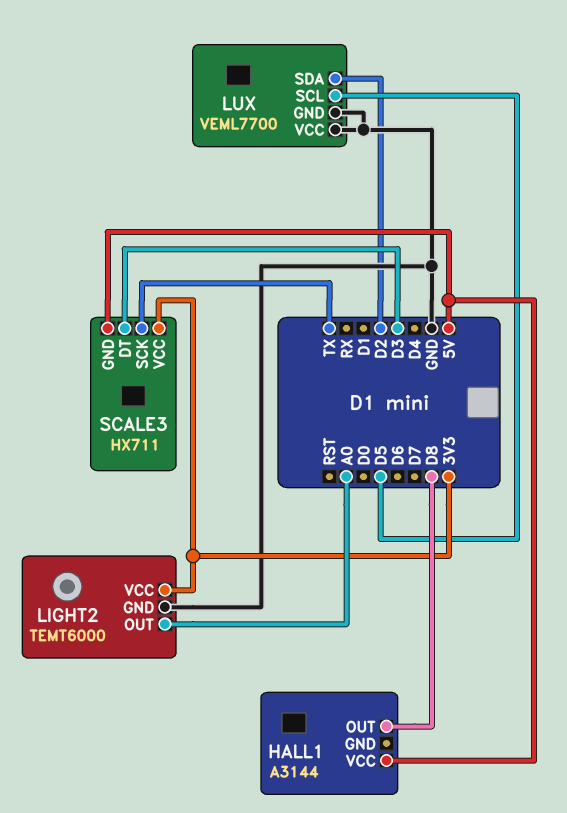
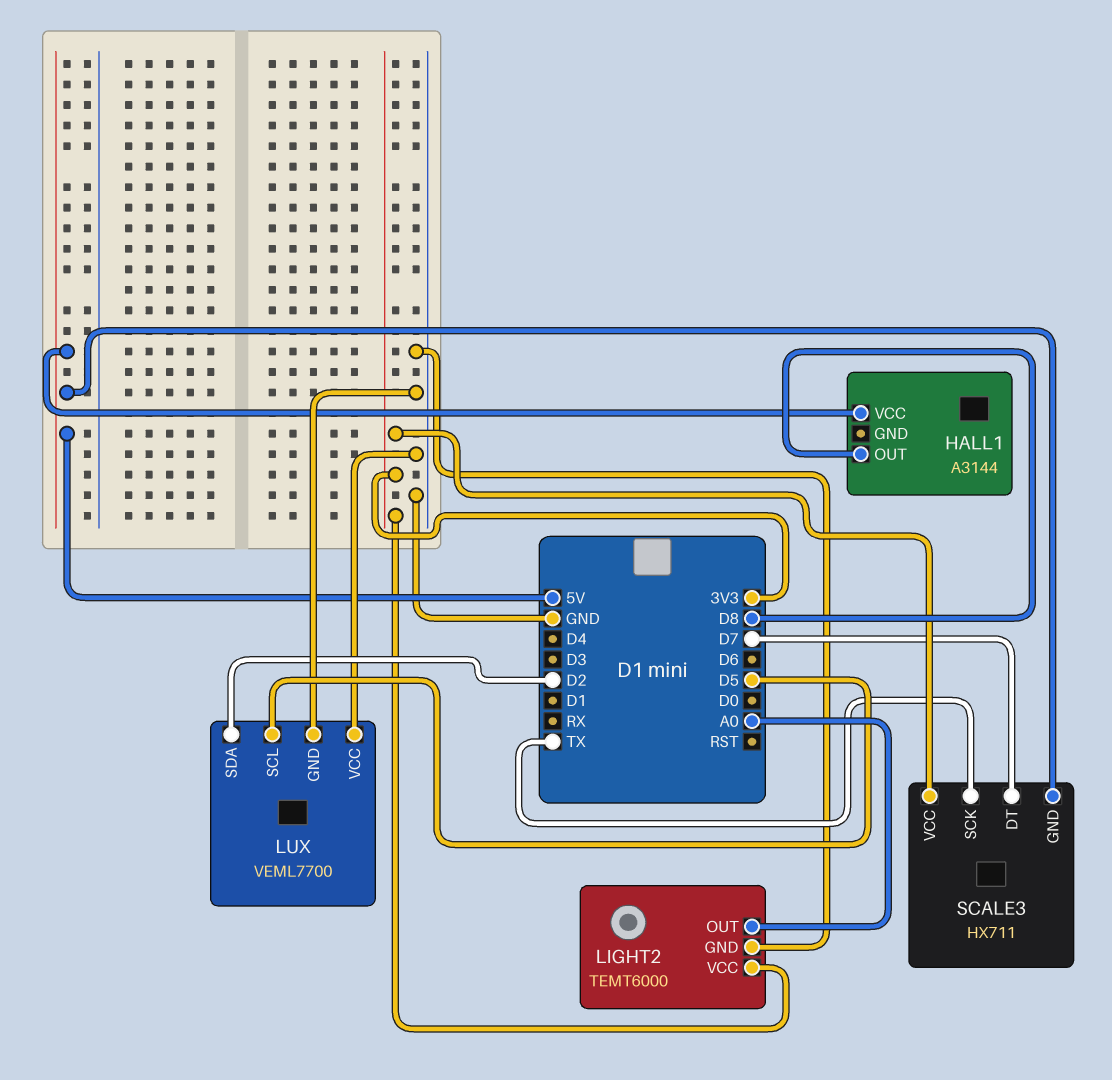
SCALE3 pin DT: D3 -> D7

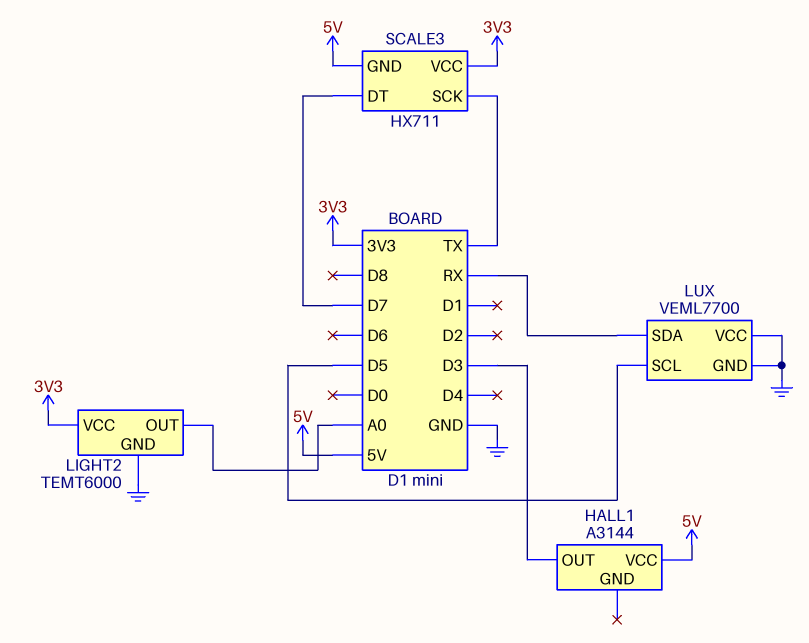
HALL1 pin OUT: D8 -> D3
LUX pin SDA: D2 -> RX

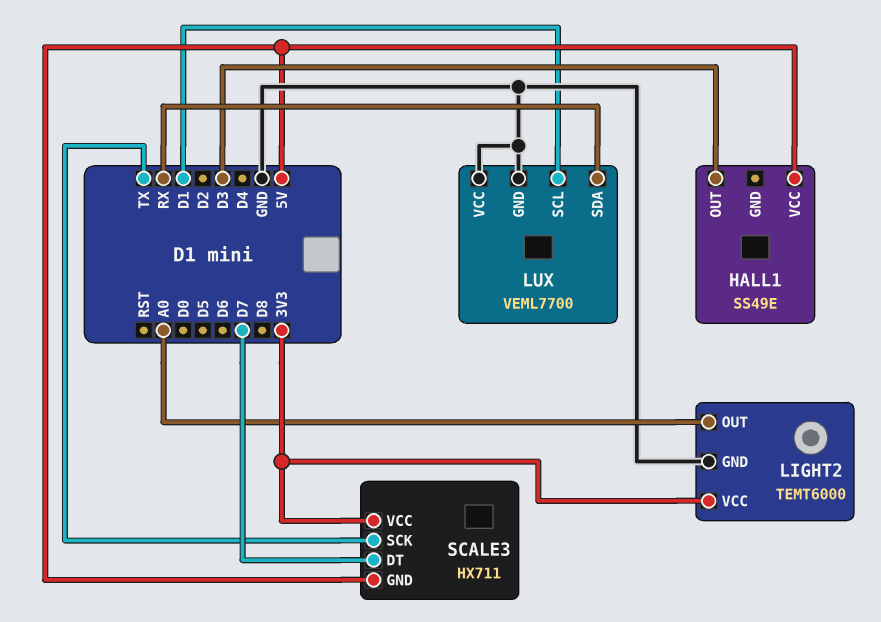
HALL1: A3144 -> SS49E
LUX pin SCL: D5 -> D1

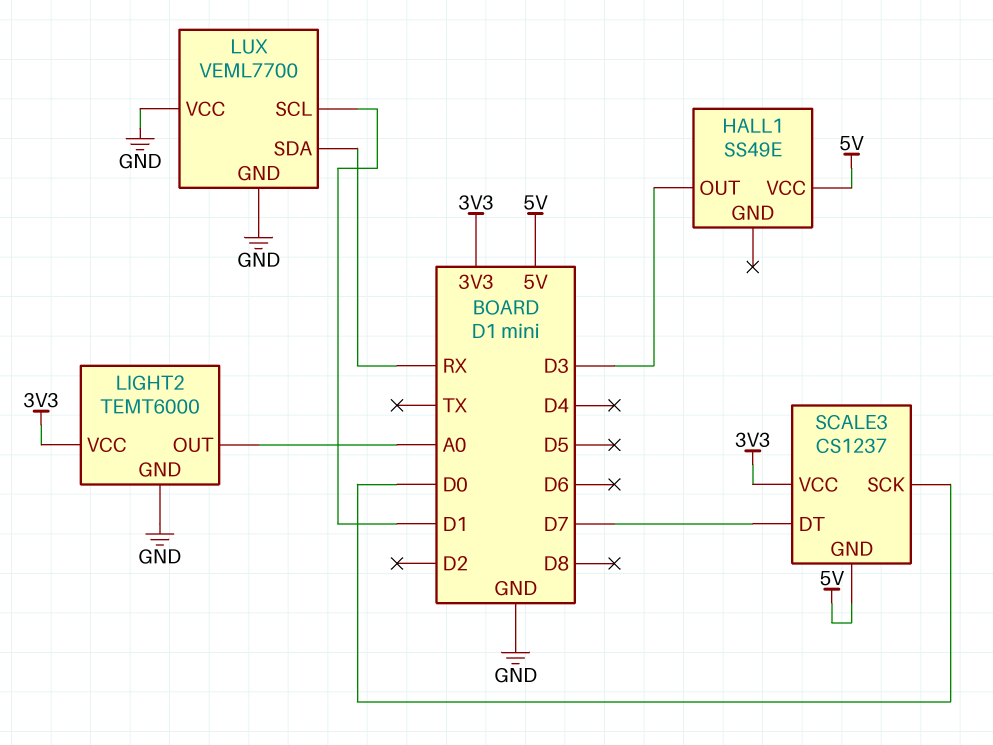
SCALE3: HX711 -> CS1237
SCALE3 pin SCK: TX -> D0

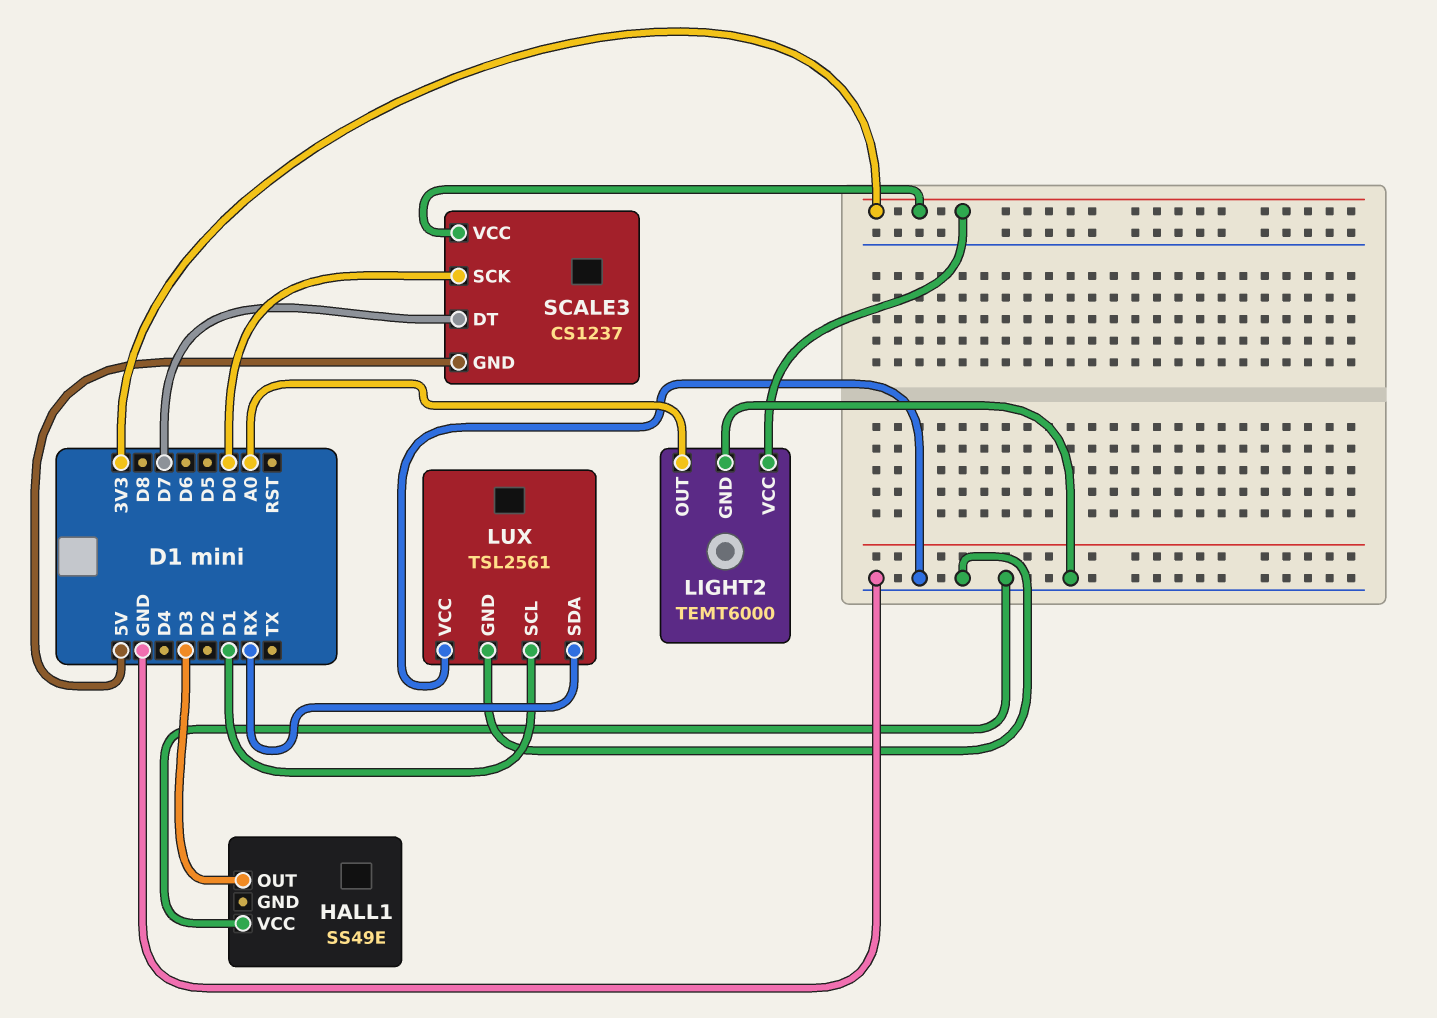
HALL1 pin VCC: 5V -> GND
LUX: VEML7700 -> TSL2561

